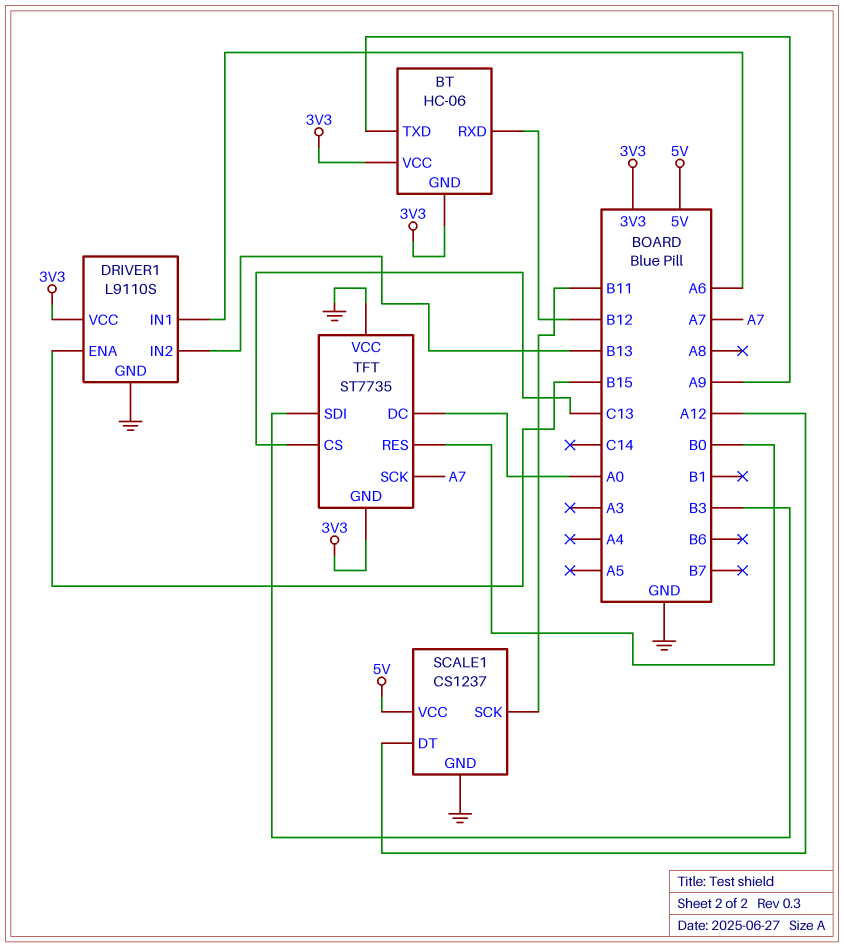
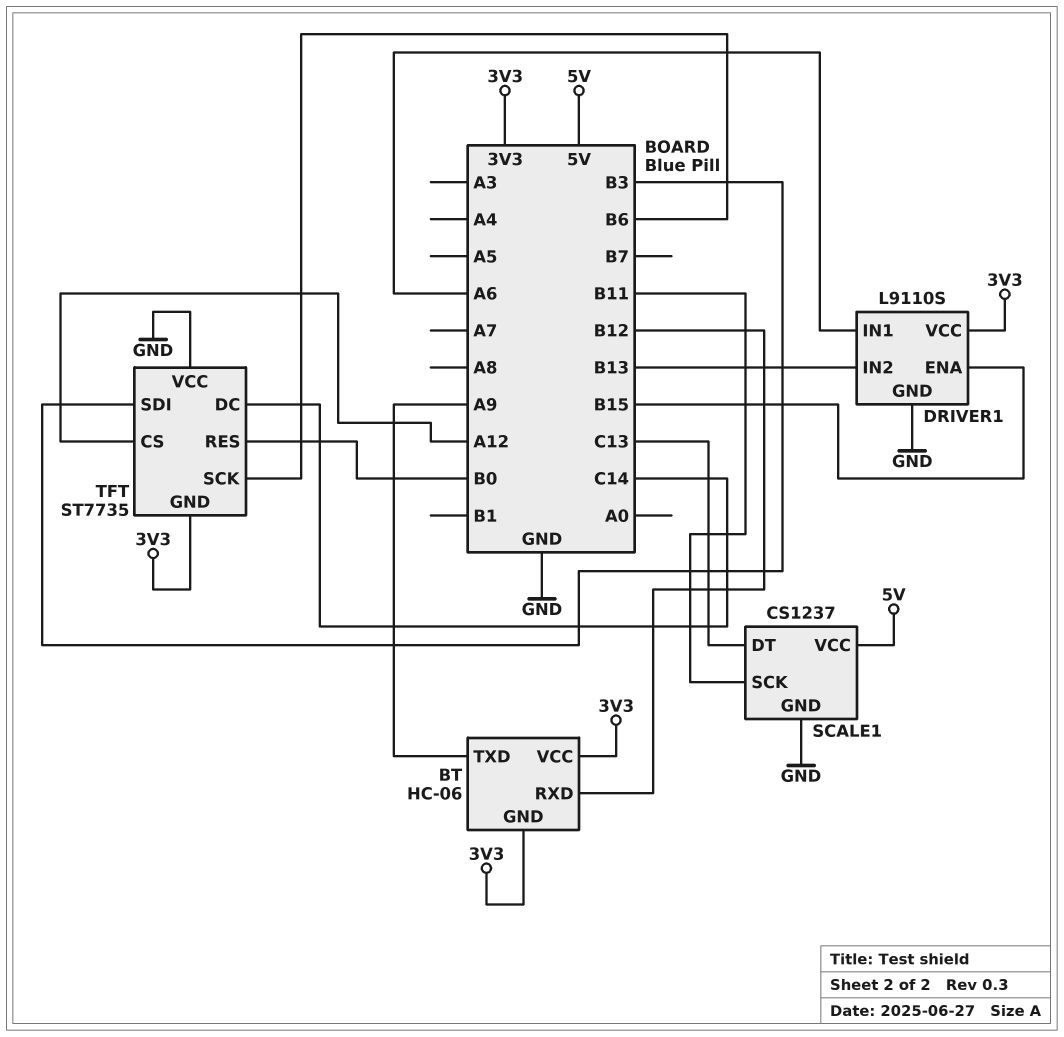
SCALE1 pin DT: A12 -> C13
TFT pin CS: C13 -> A12
TFT pin DC: A0 -> C14
TFT pin SCK: A7 -> B6

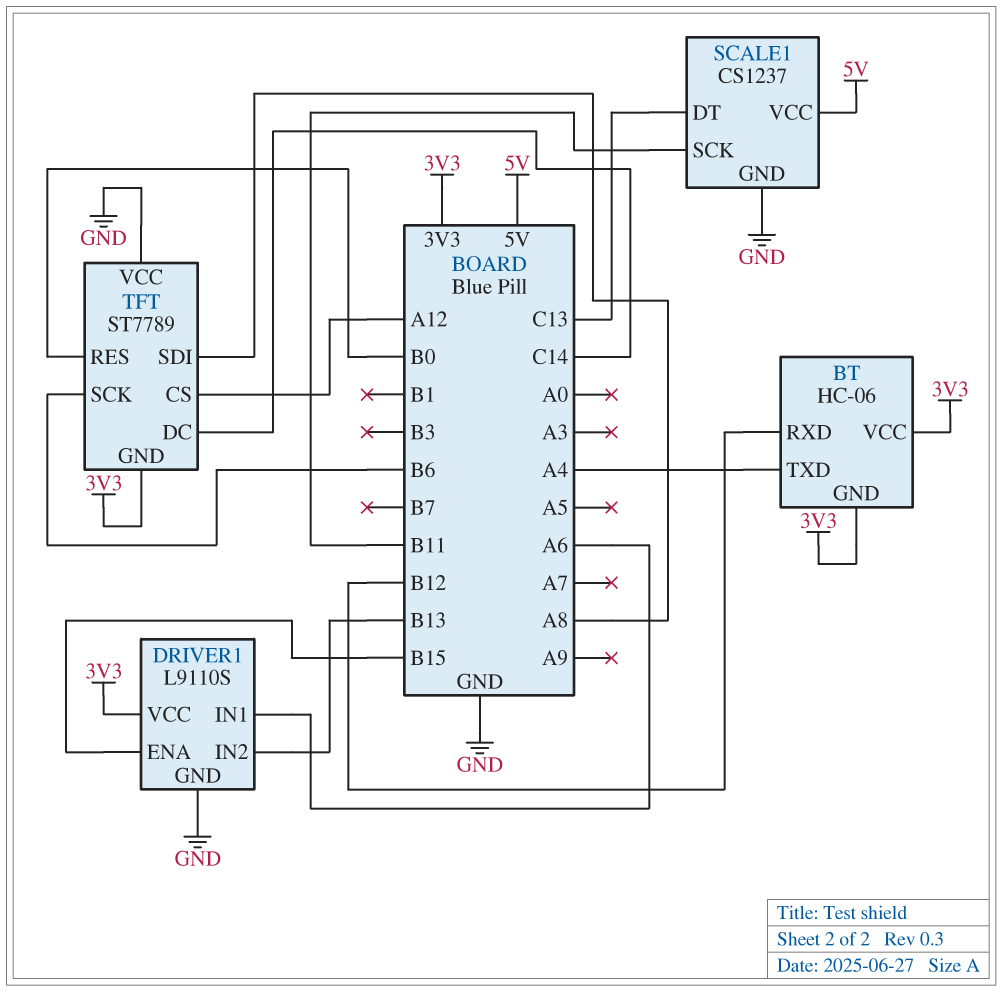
BT pin TXD: A9 -> A4
TFT: ST7735 -> ST7789
TFT pin SDI: B3 -> A8

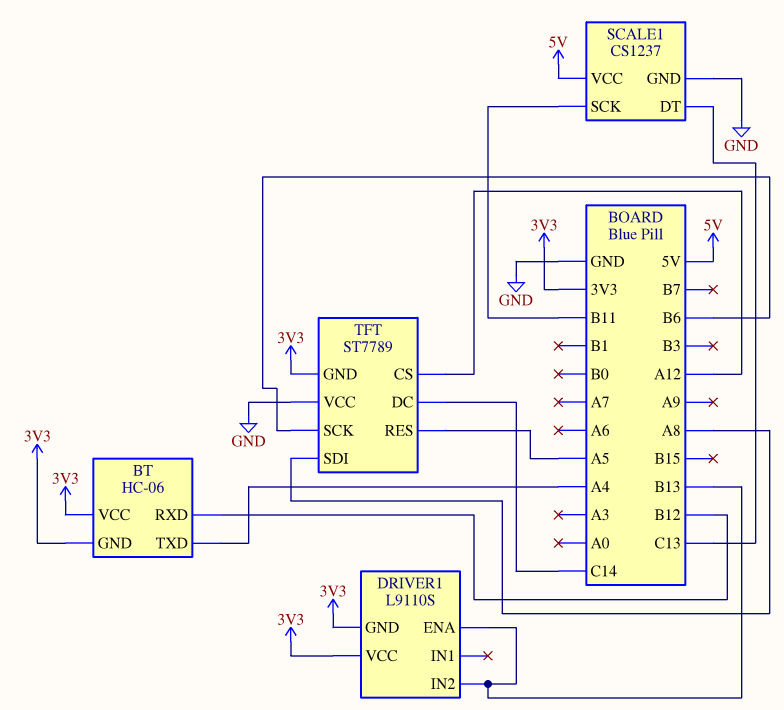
DRIVER1 pin ENA: B15 -> B13
DRIVER1 pin GND: GND -> 3V3
DRIVER1 pin IN1: A6 -> none
TFT pin RES: B0 -> A5

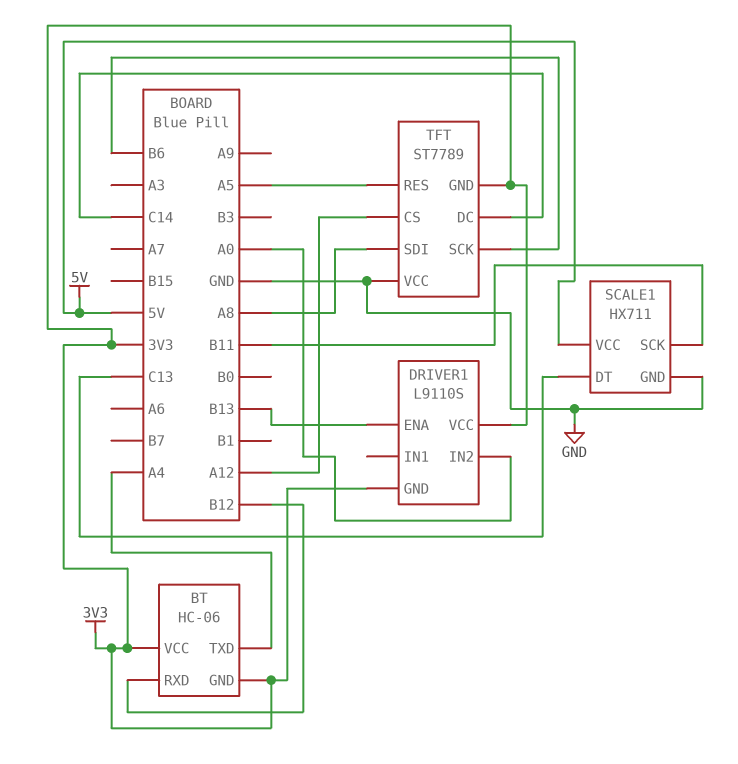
DRIVER1 pin IN2: B13 -> A0
SCALE1: CS1237 -> HX711

